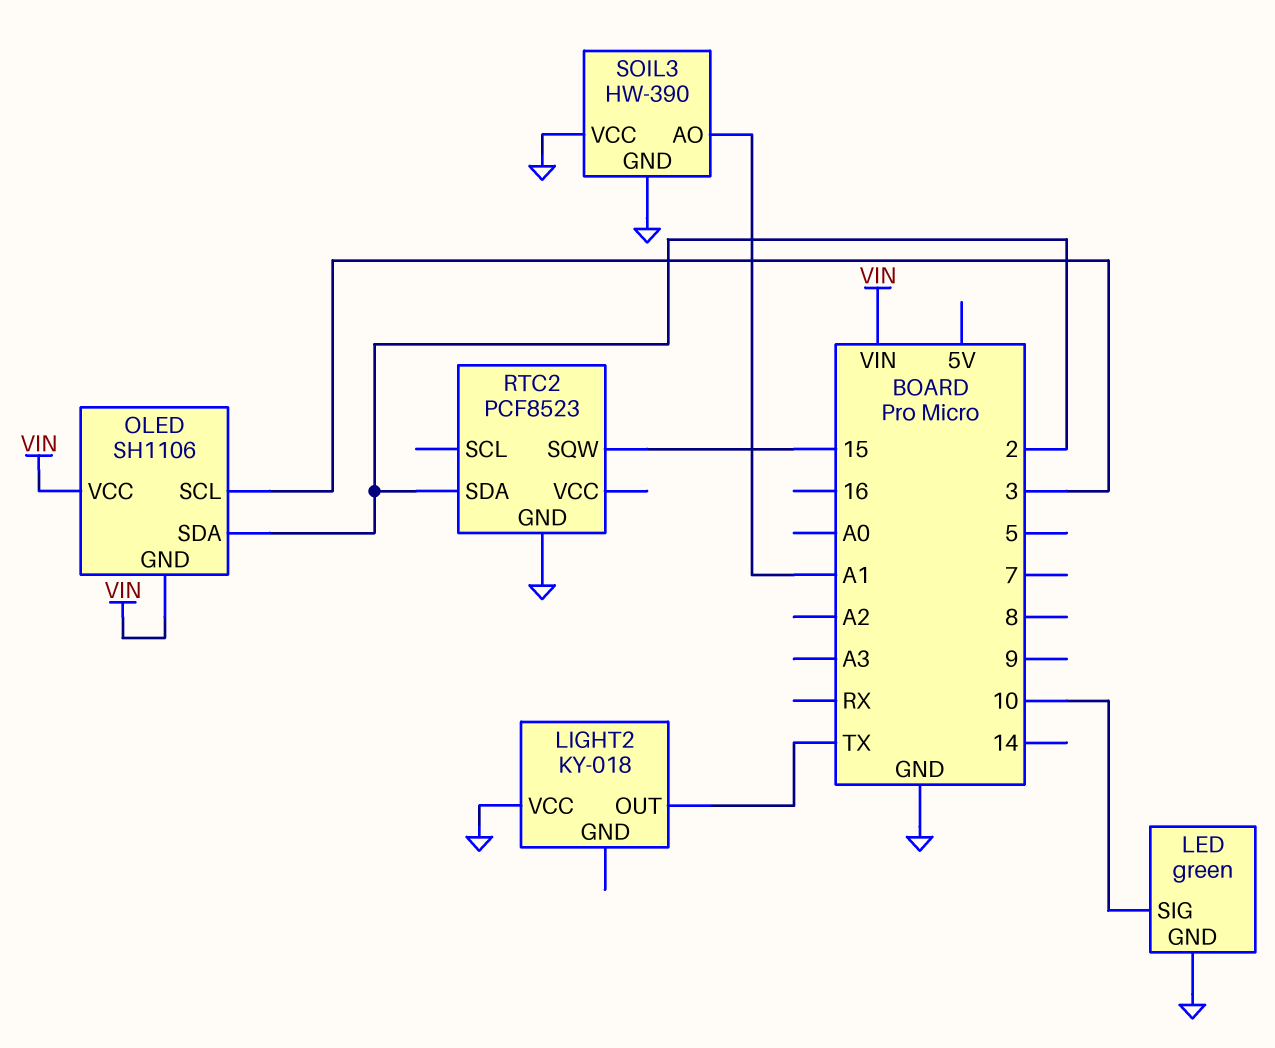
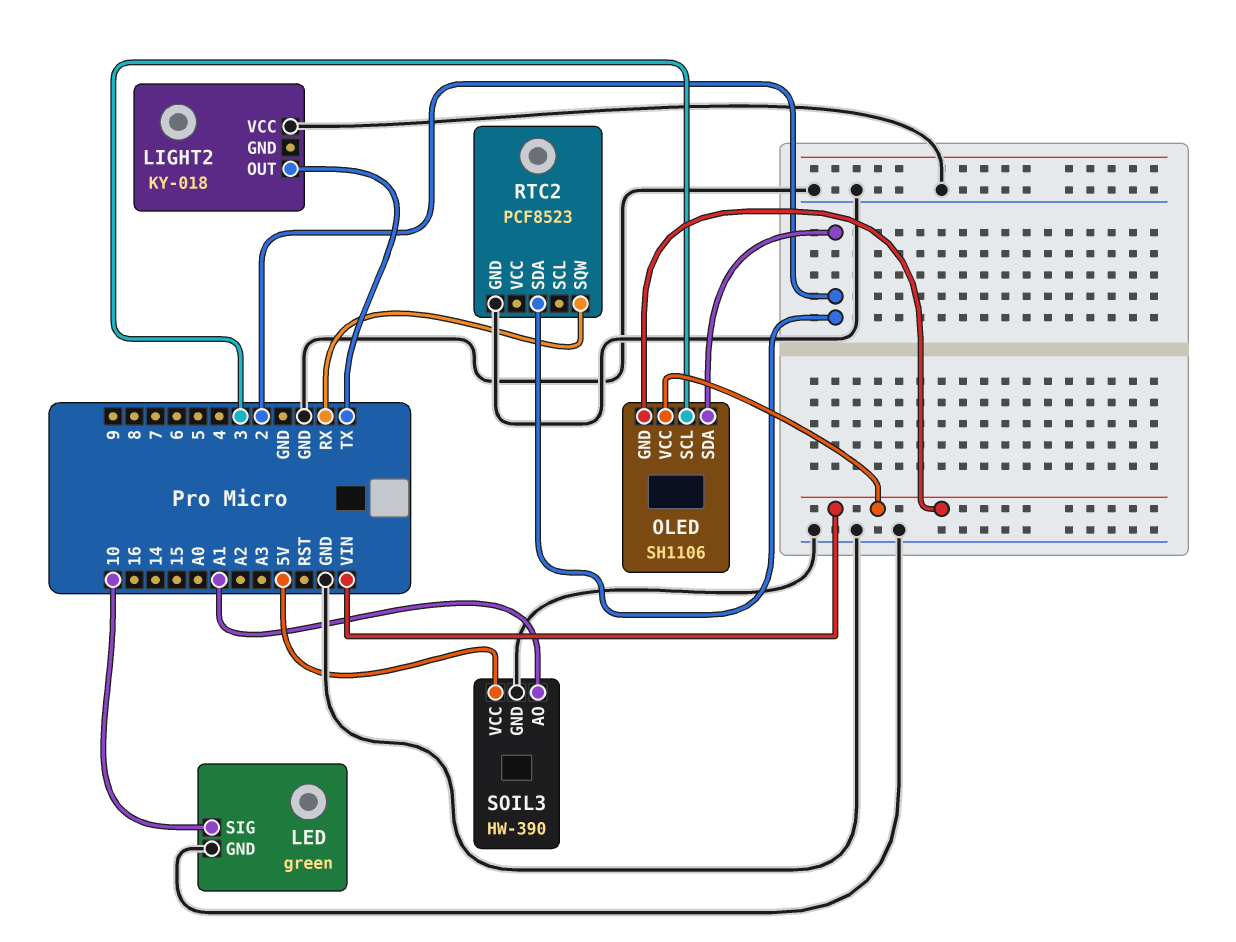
RTC2 pin SQW: 15 -> RX
SOIL3 pin VCC: GND -> 5V

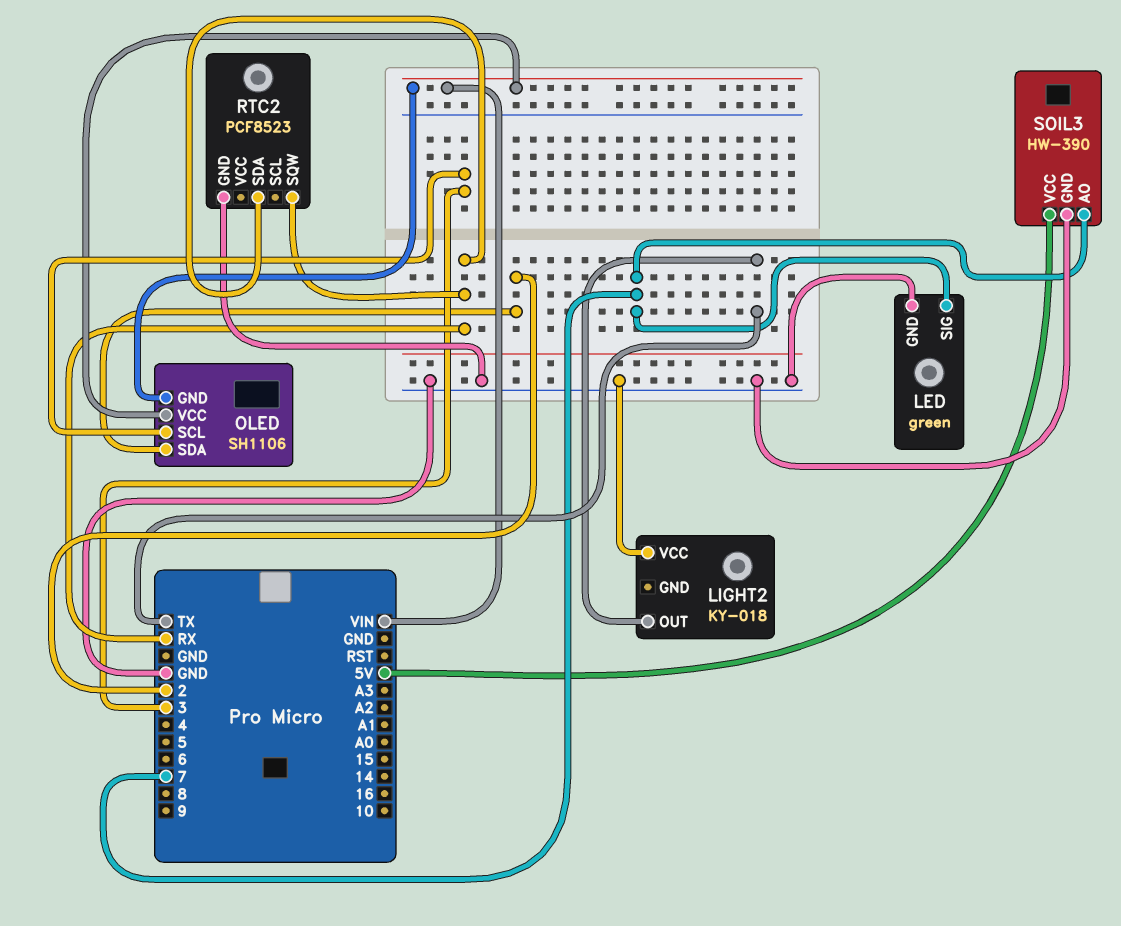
LED pin SIG: 10 -> 7
RTC2 pin SDA: 2 -> RX
SOIL3 pin AO: A1 -> 7

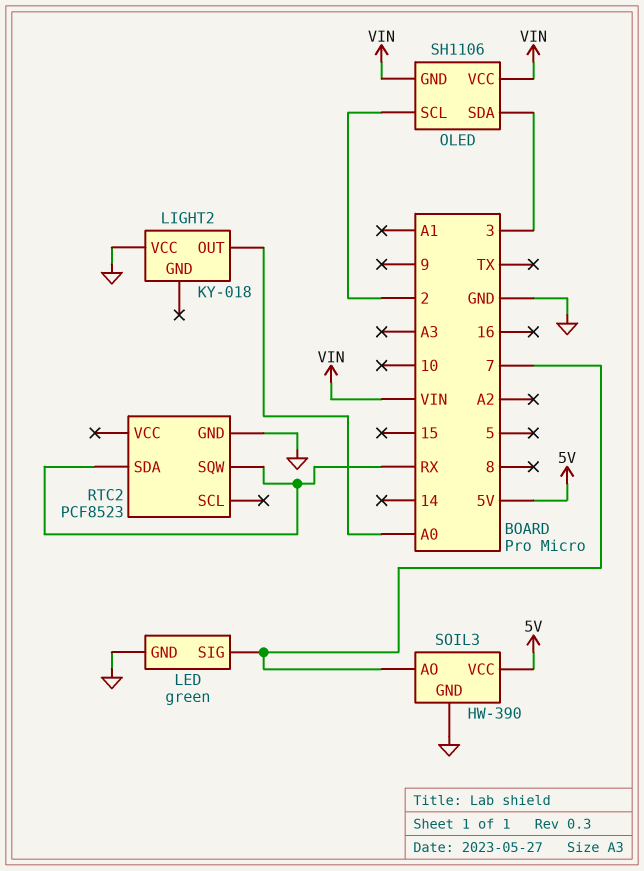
LIGHT2 pin OUT: TX -> A0
OLED pin SCL: 3 -> 2
OLED pin SDA: 2 -> 3

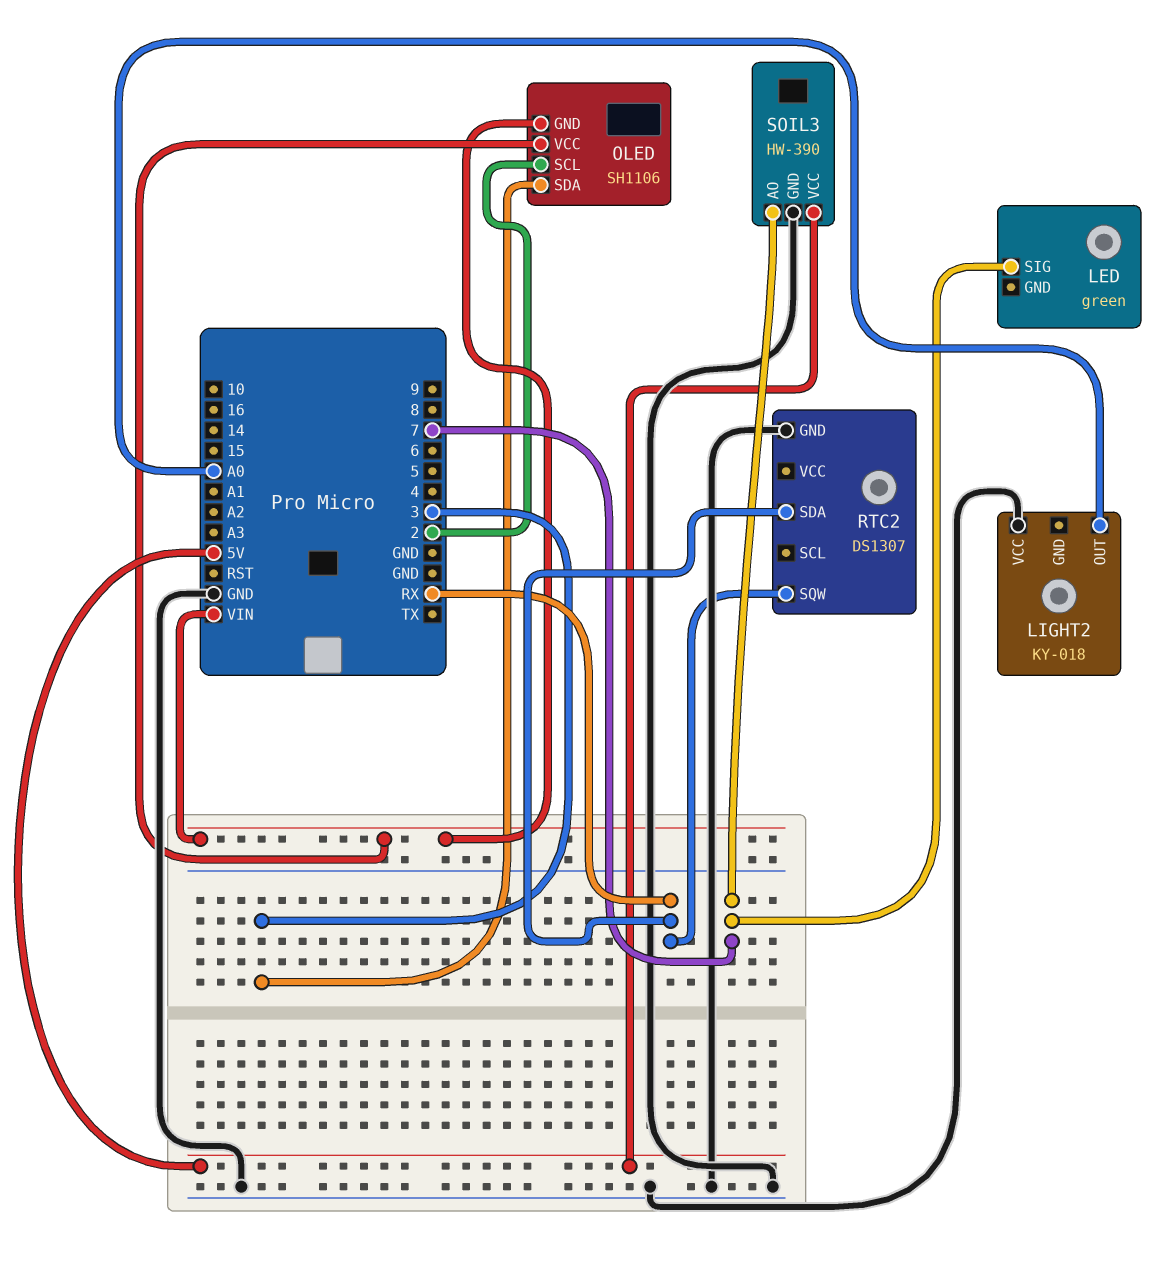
LED pin GND: GND -> none
RTC2: PCF8523 -> DS1307

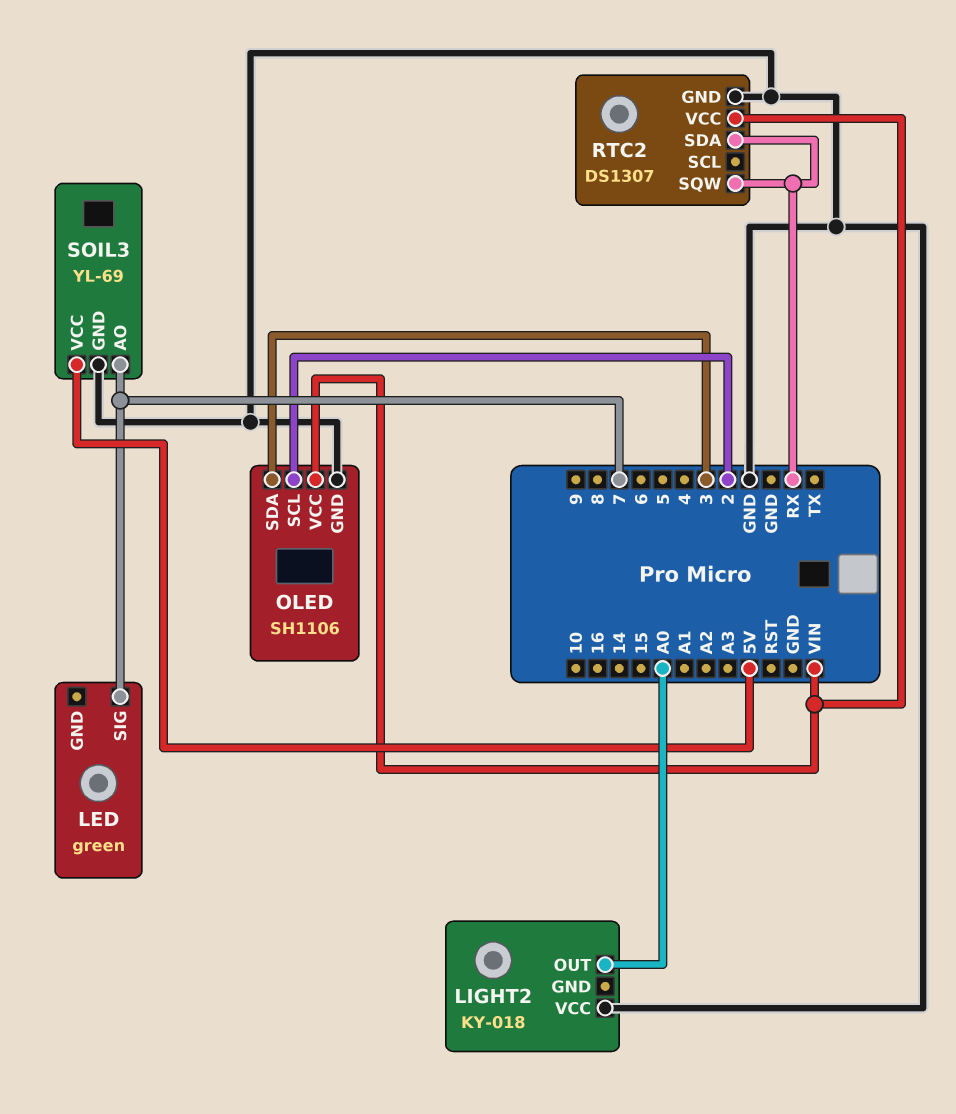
OLED pin GND: VIN -> GND
RTC2 pin VCC: none -> VIN
SOIL3: HW-390 -> YL-69

